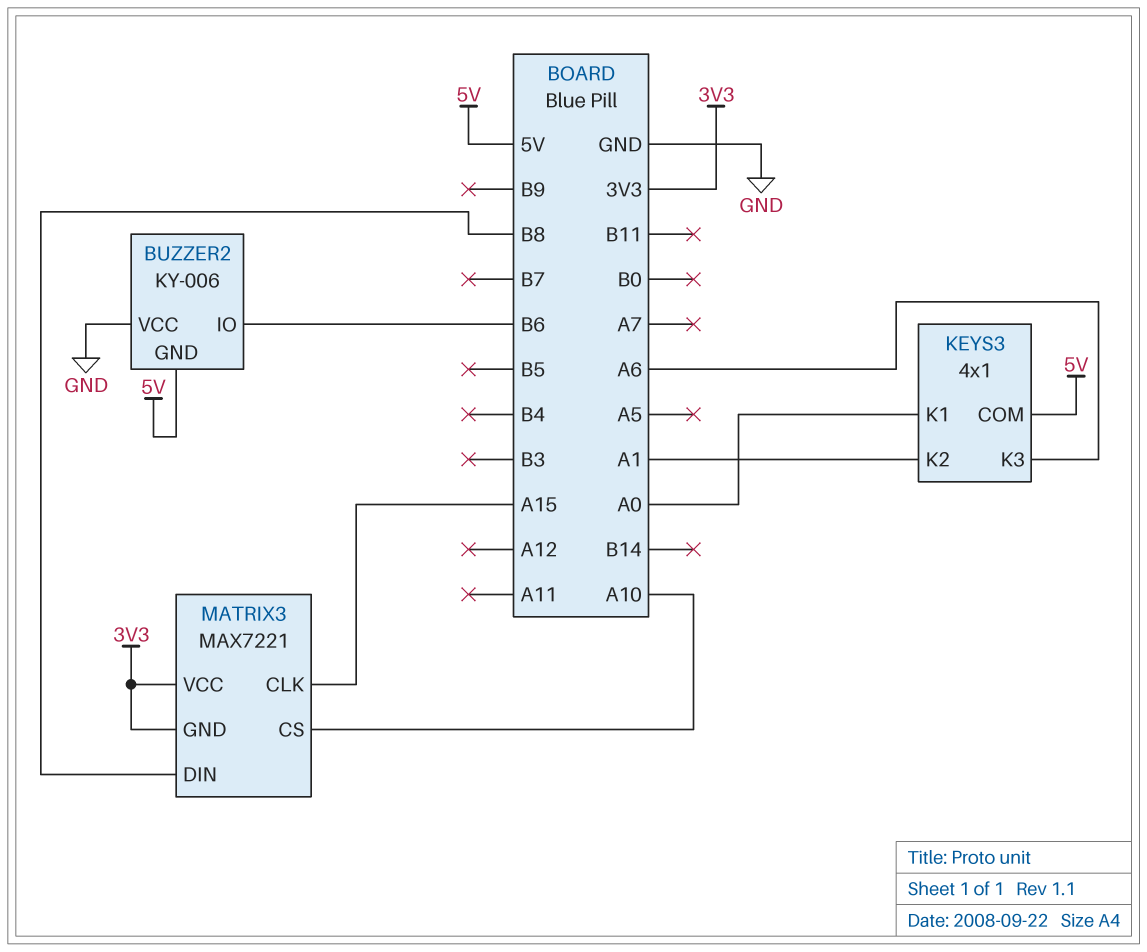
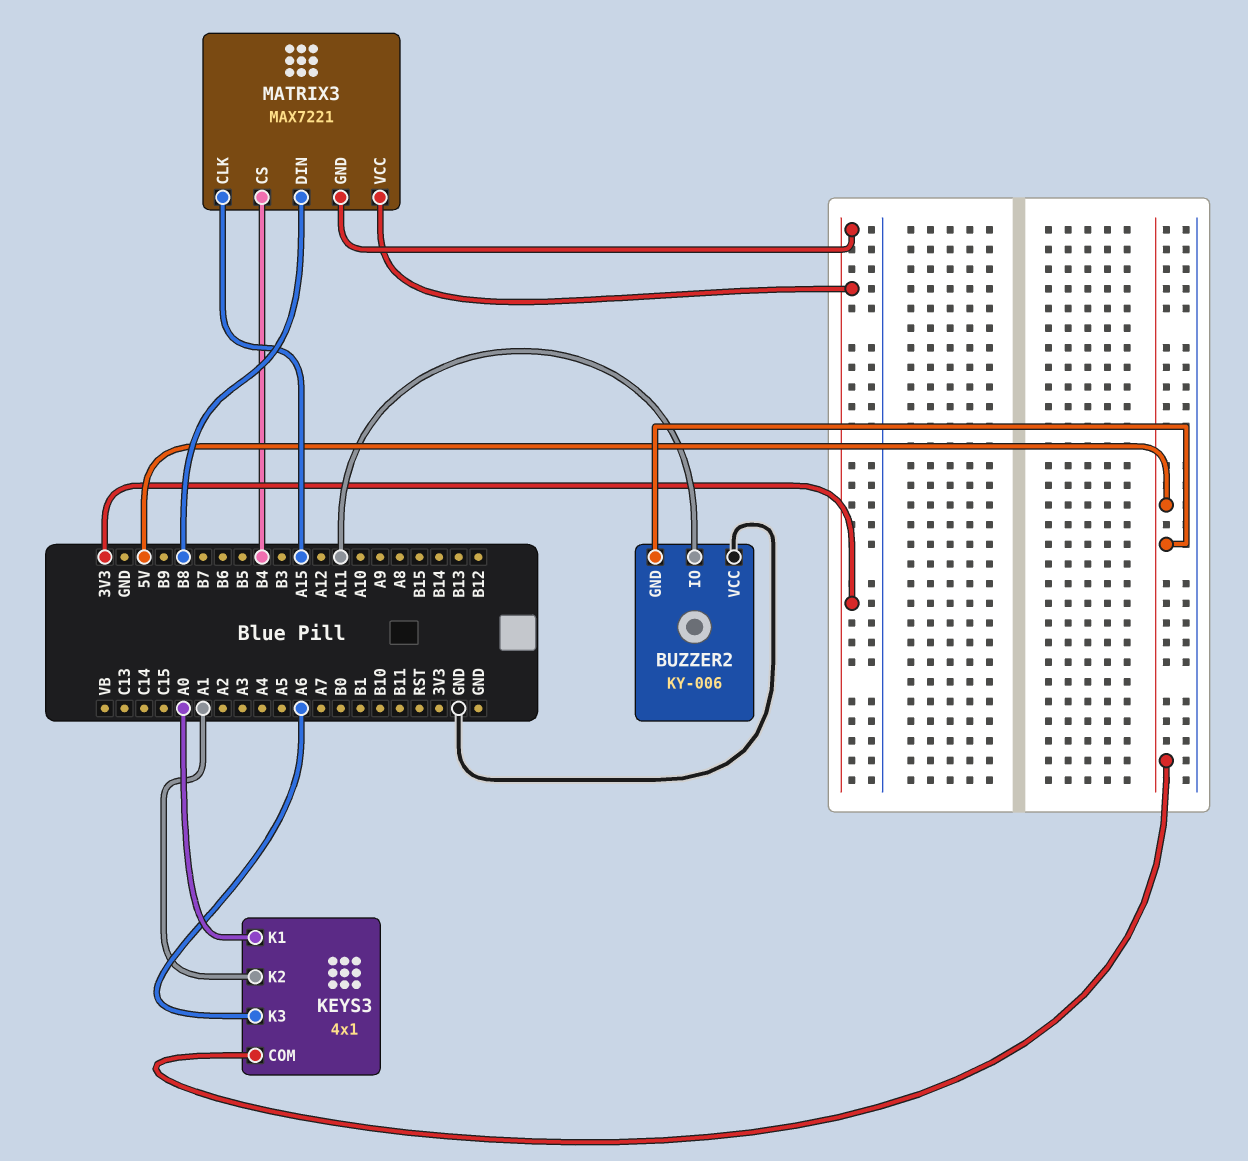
BUZZER2 pin IO: B6 -> A11
MATRIX3 pin CS: A10 -> B4

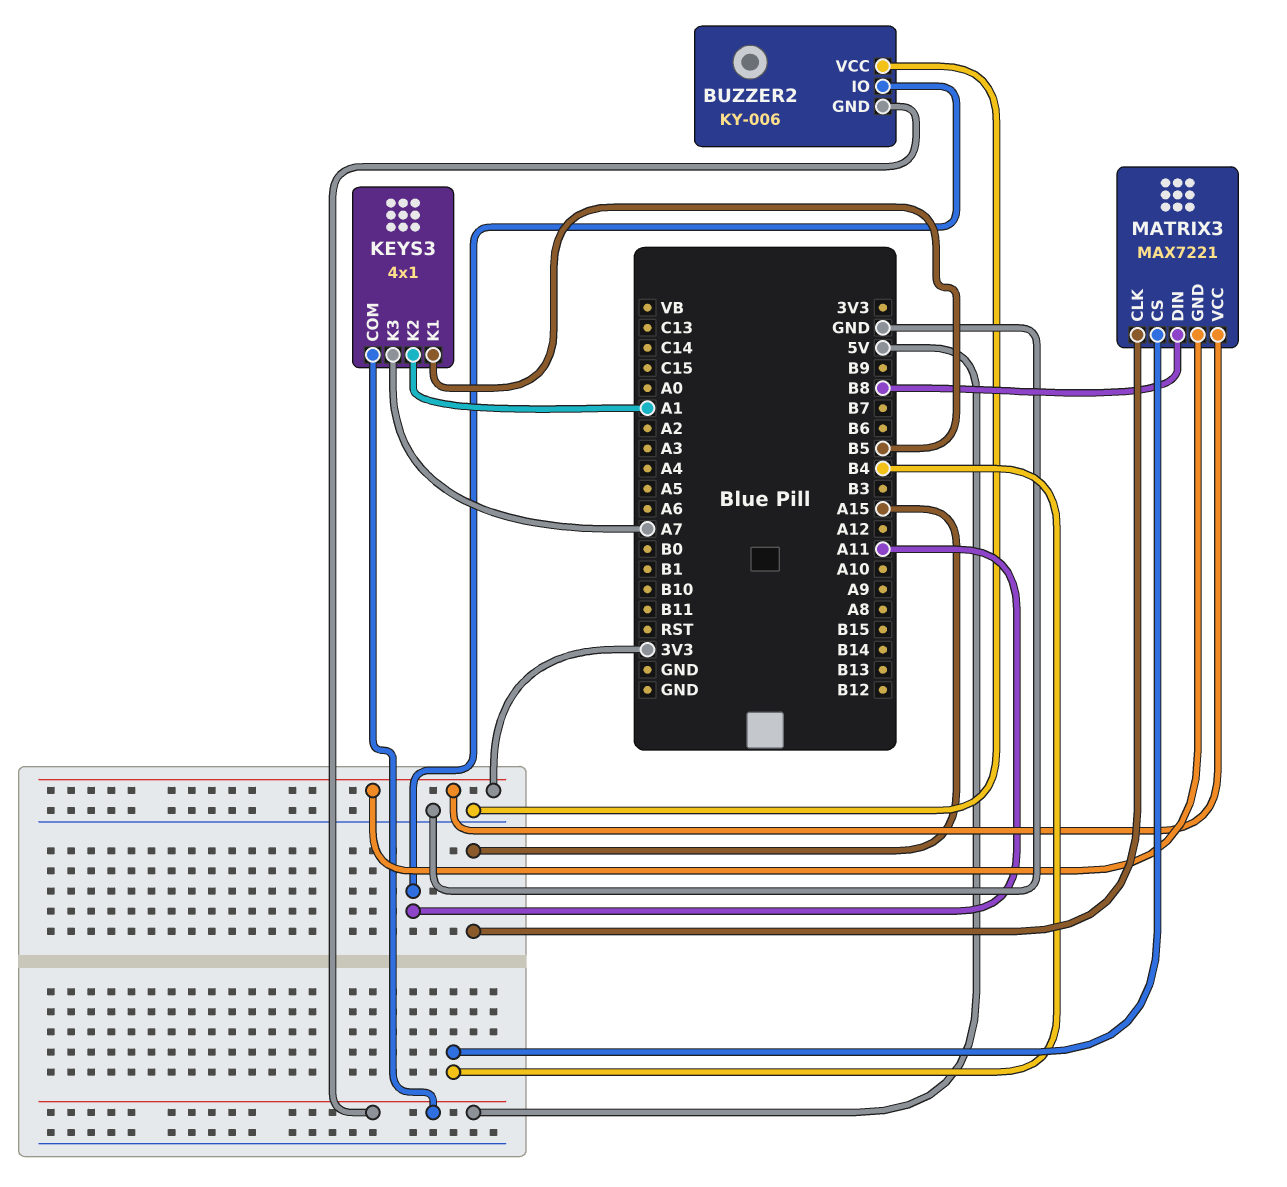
KEYS3 pin K1: A0 -> B5
KEYS3 pin K3: A6 -> A7

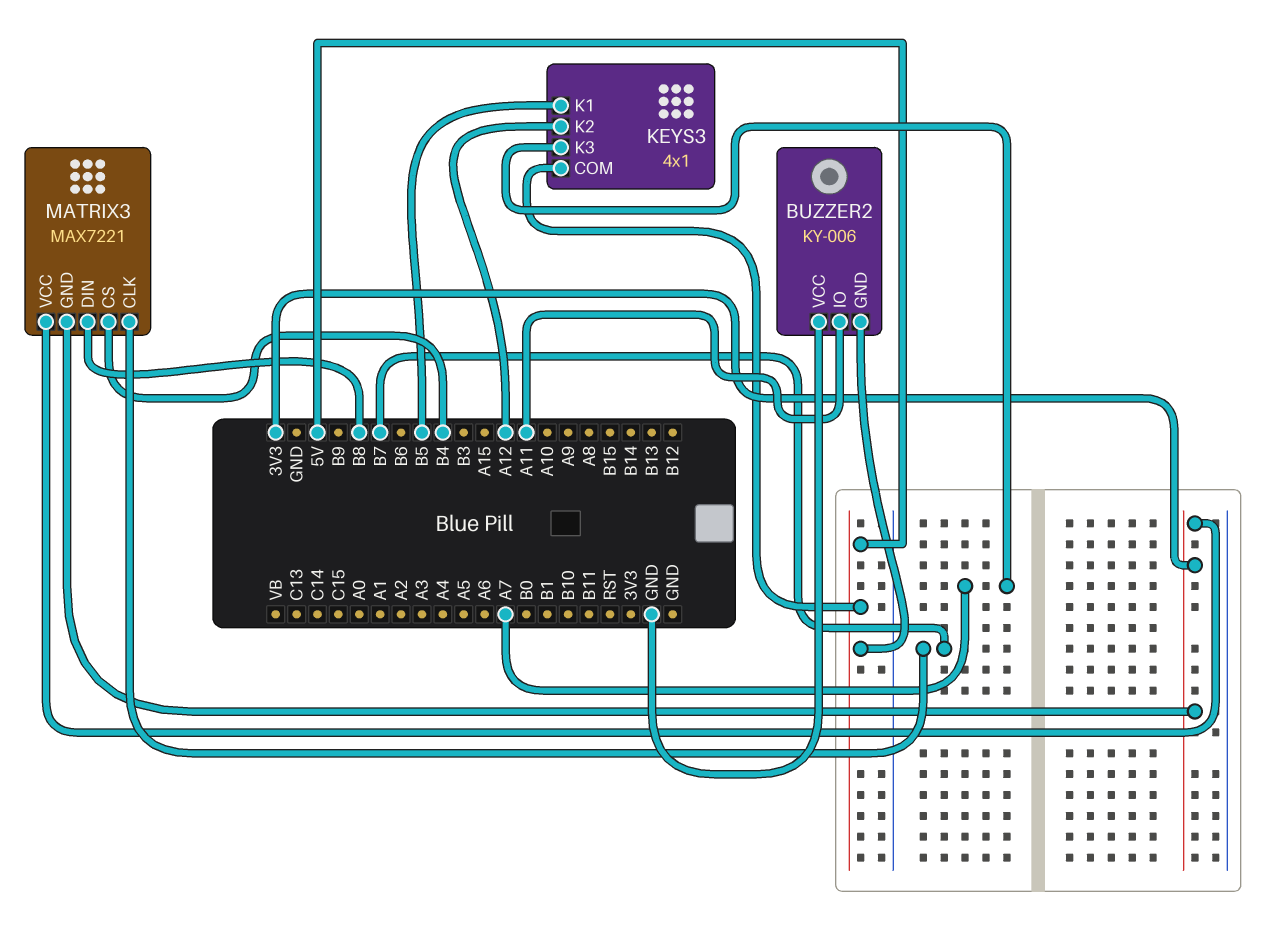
KEYS3 pin K2: A1 -> A12
MATRIX3 pin CLK: A15 -> B7

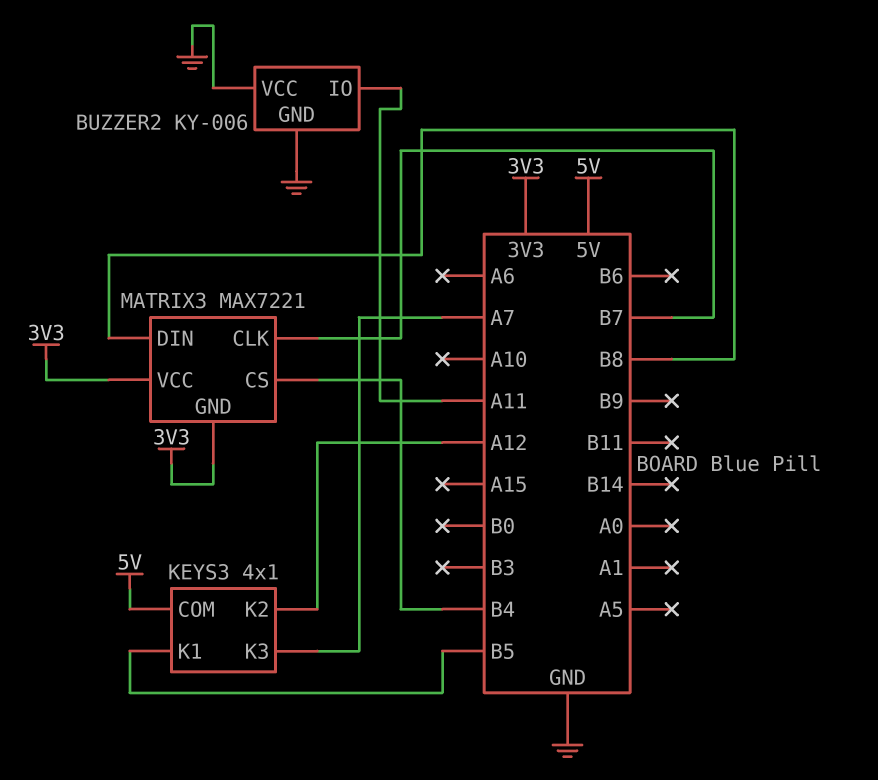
BUZZER2 pin GND: 5V -> GND

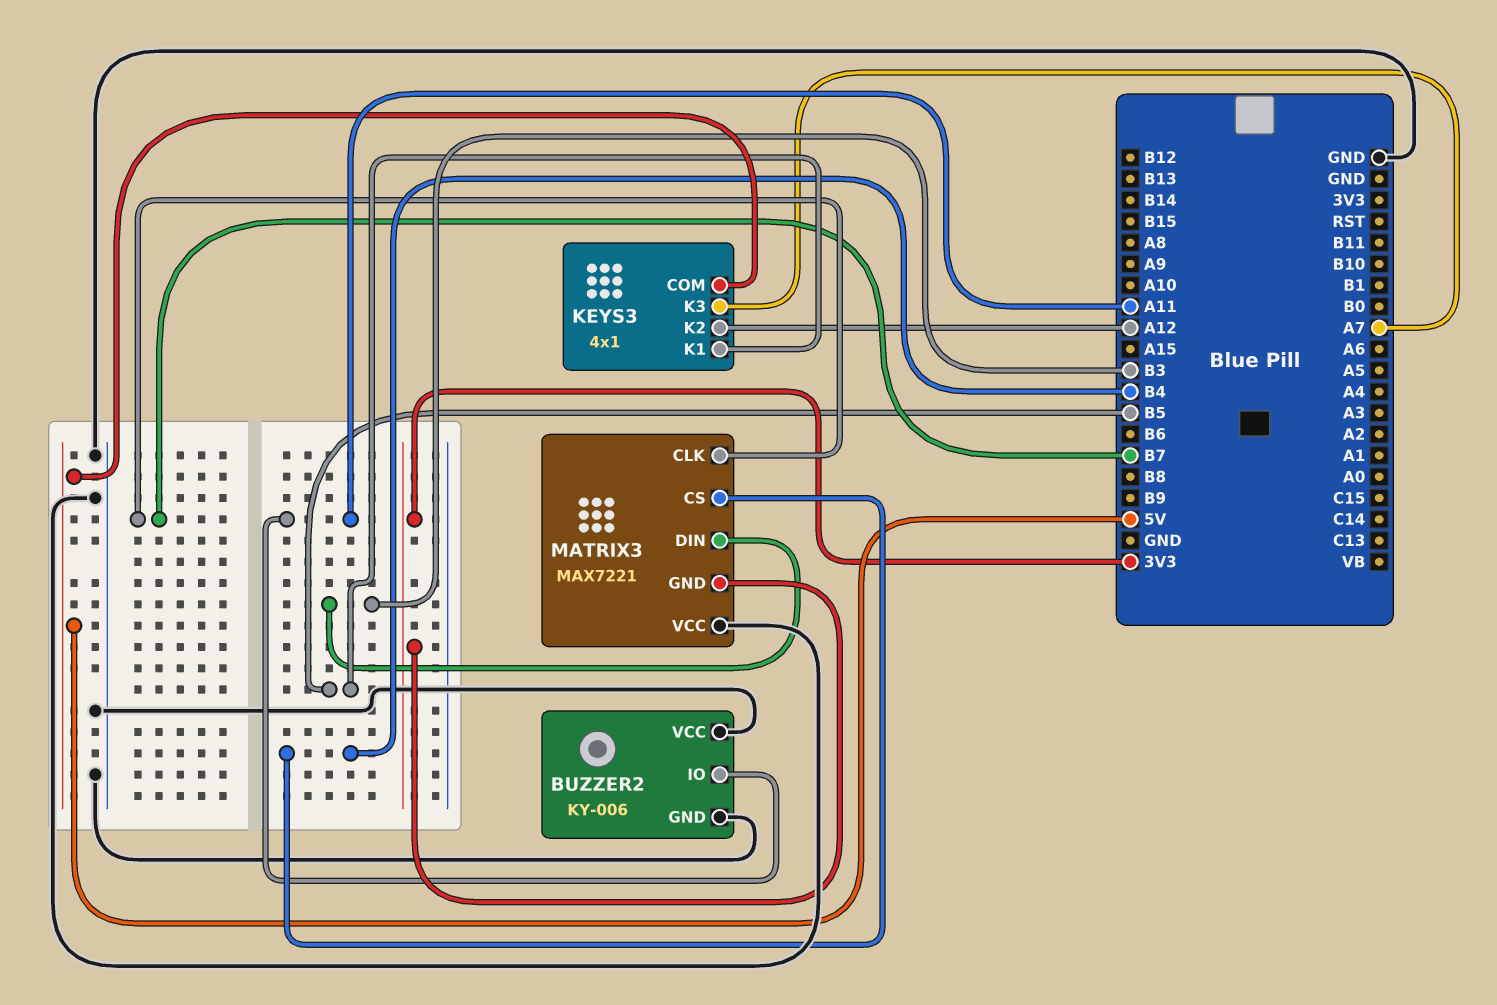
MATRIX3 pin DIN: B8 -> B3
MATRIX3 pin VCC: 3V3 -> GND

